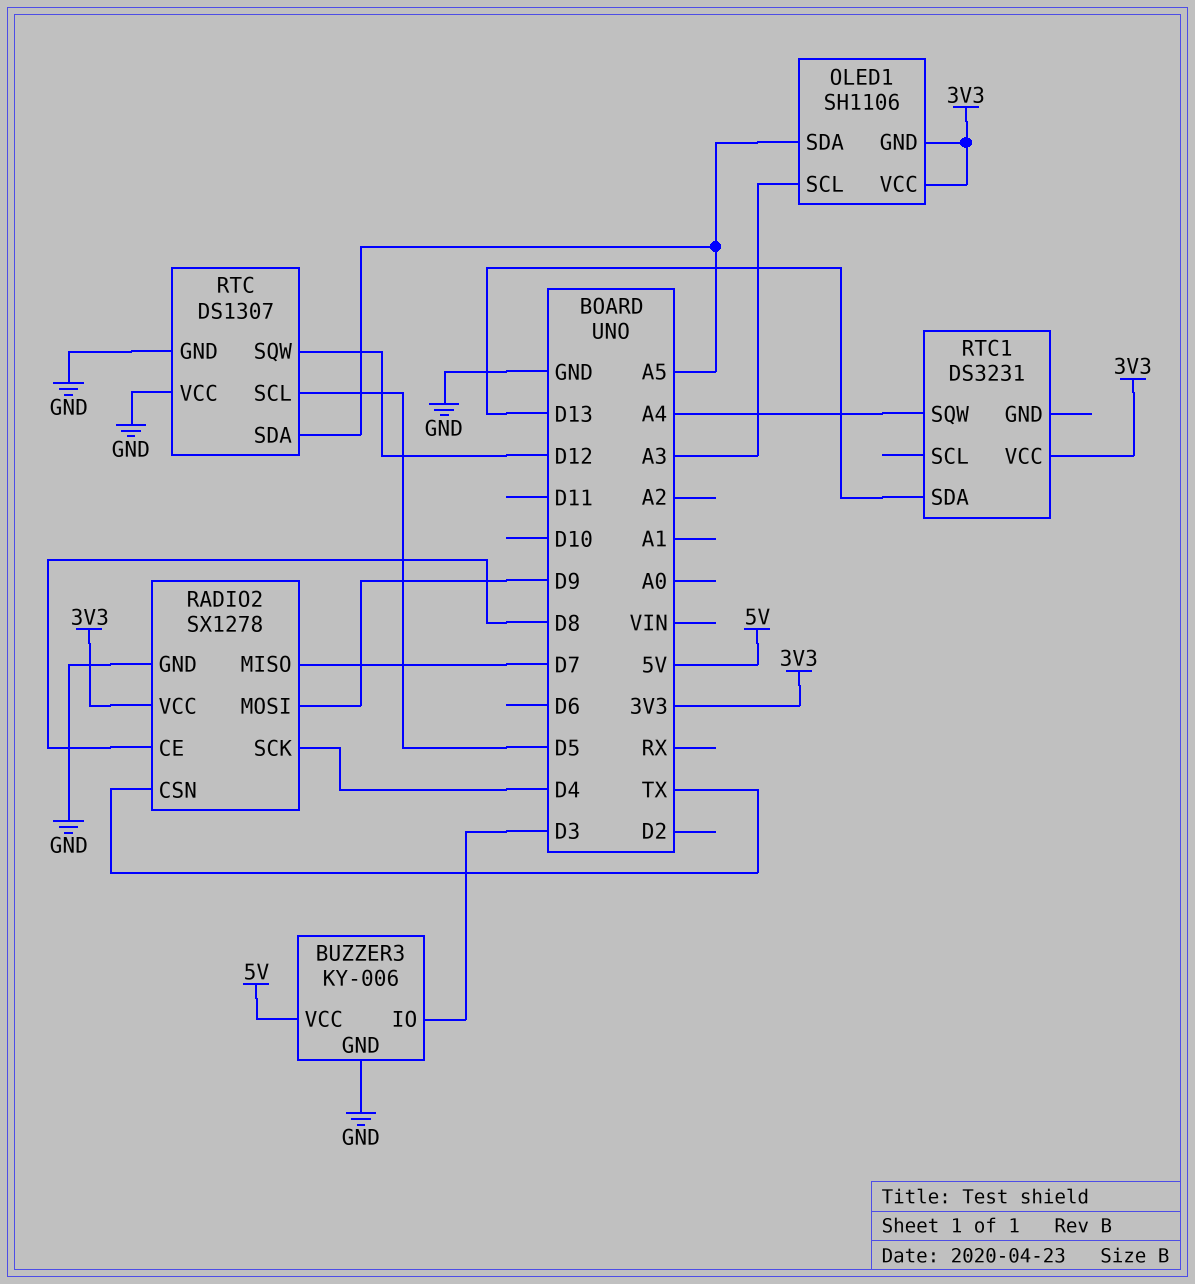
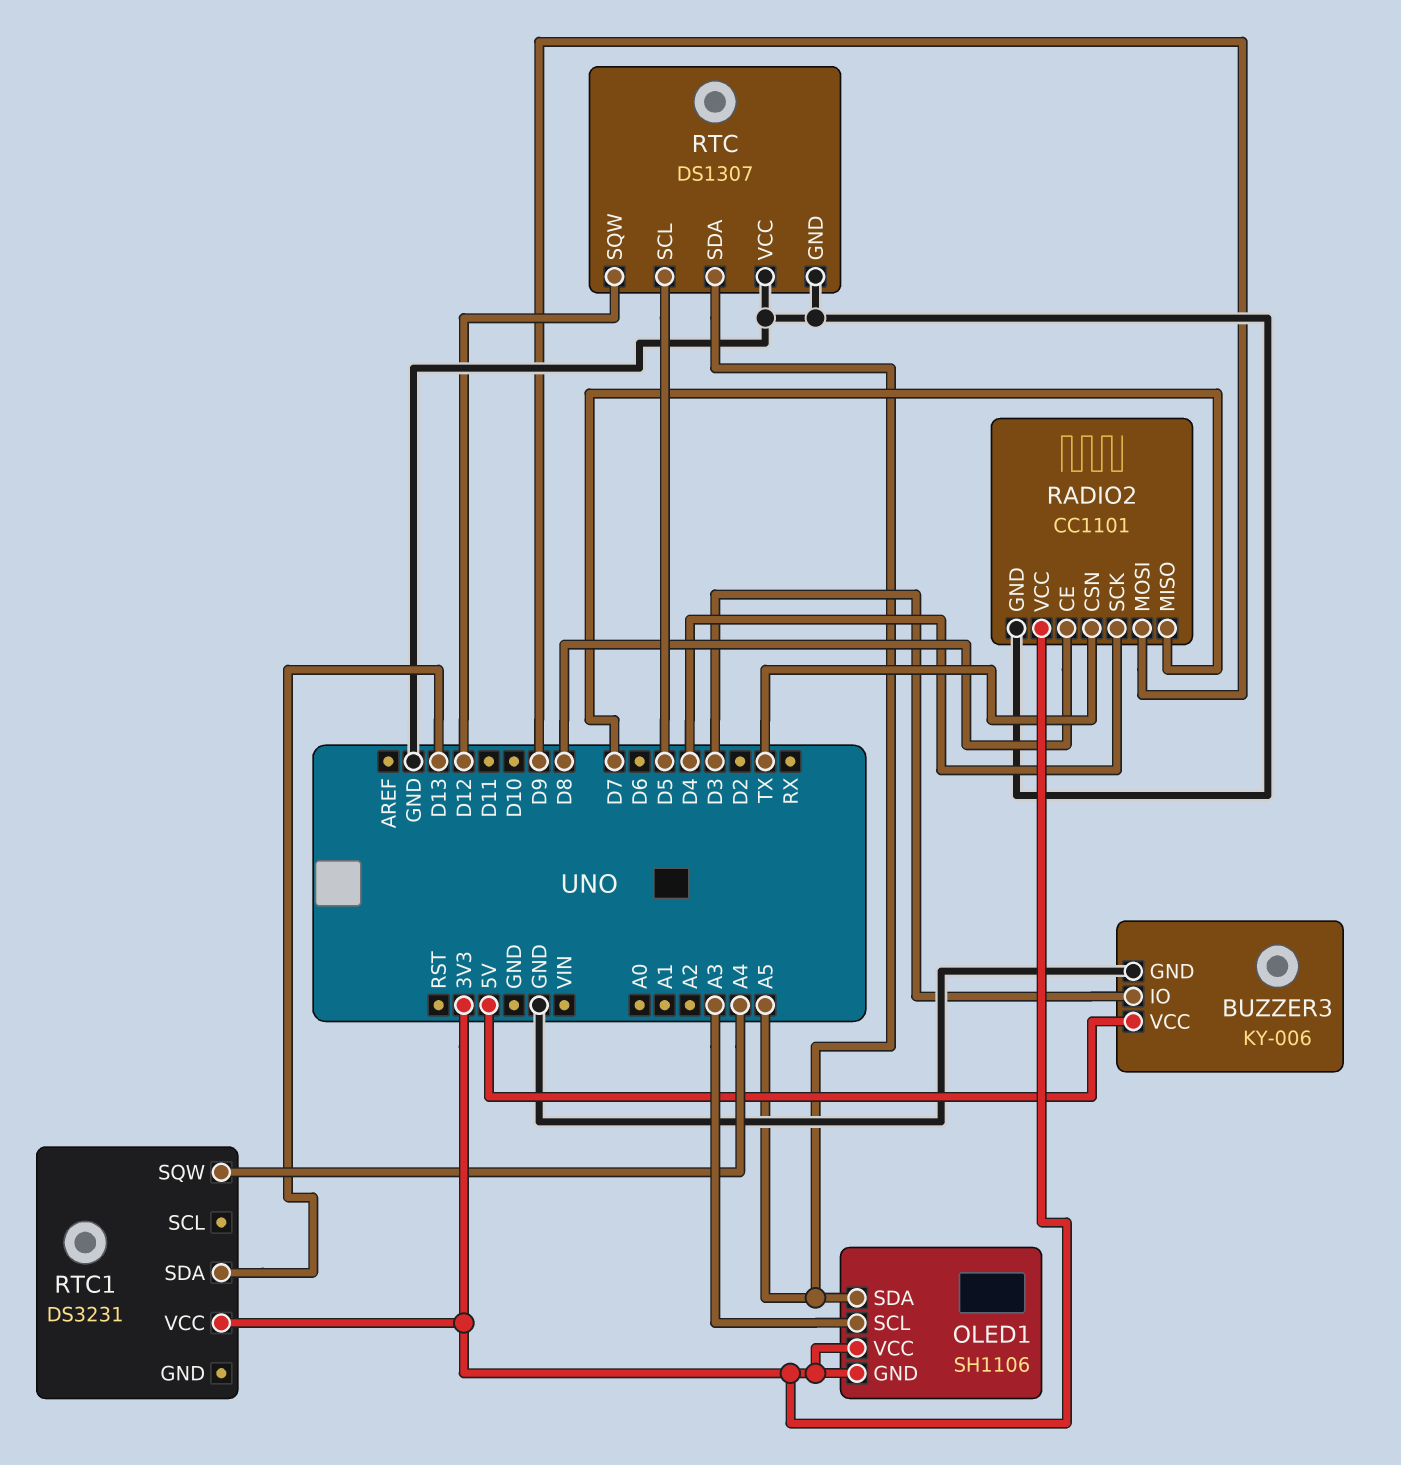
RADIO2: SX1278 -> CC1101

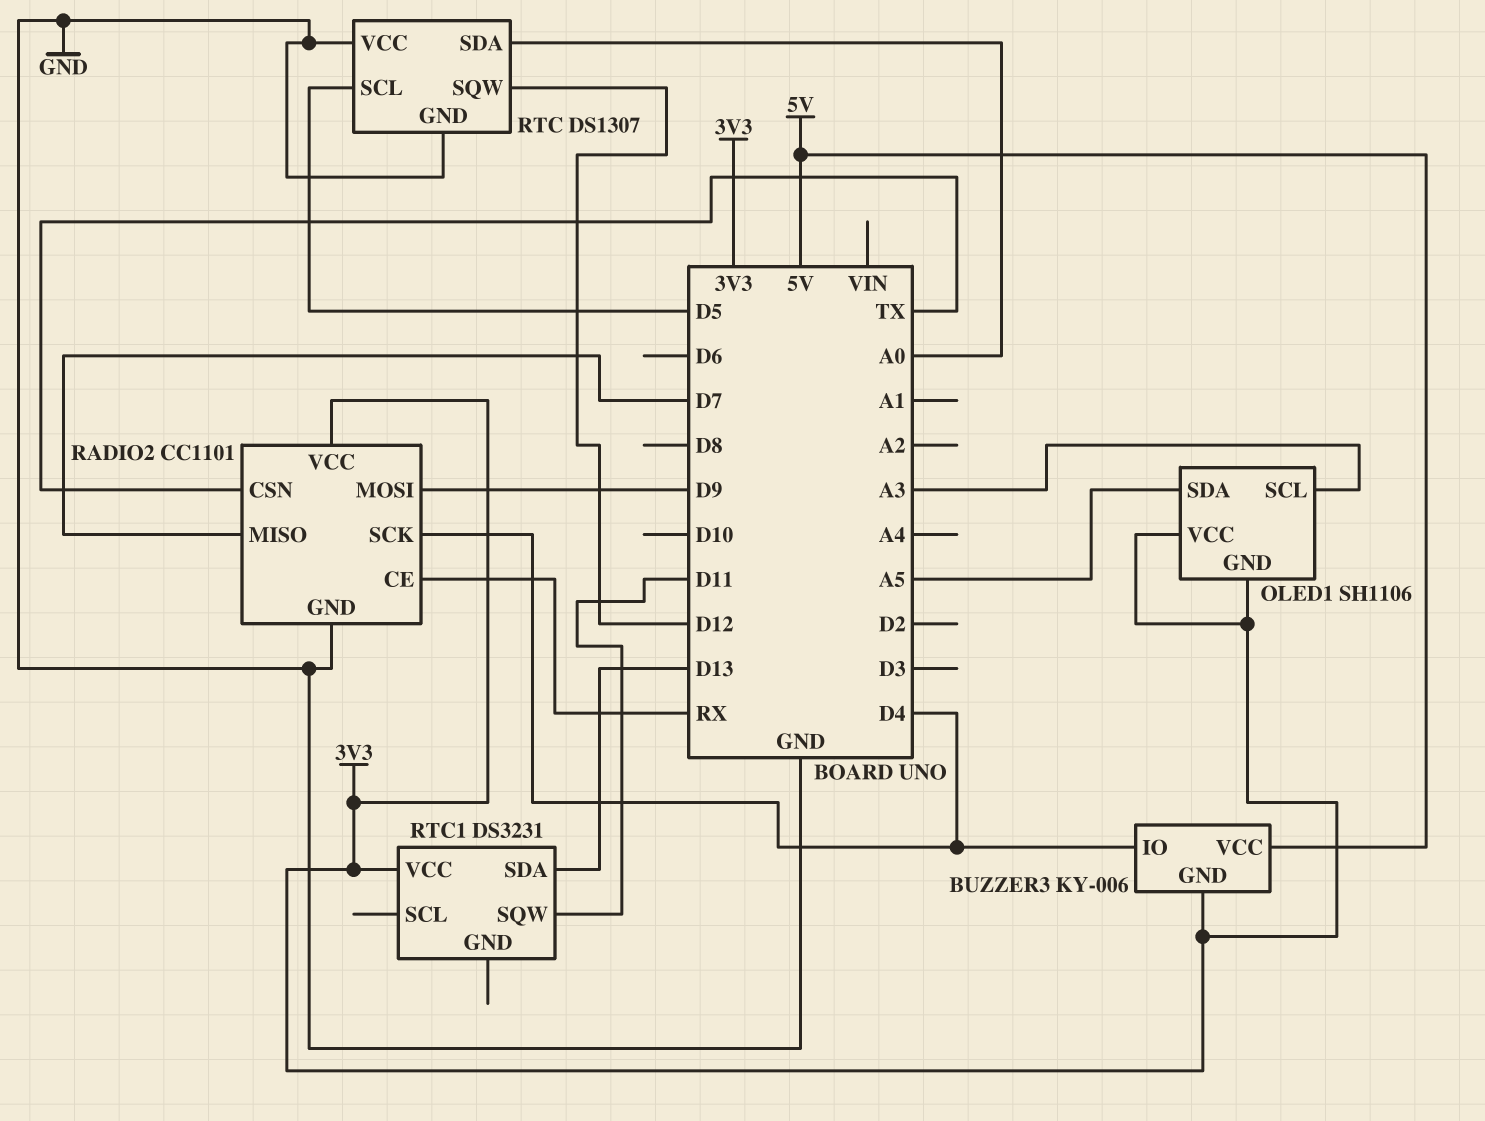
BUZZER3 pin GND: GND -> 3V3
BUZZER3 pin IO: D3 -> D4
RADIO2 pin CE: D8 -> RX
RTC pin SDA: A5 -> A0
RTC1 pin SQW: A4 -> D11

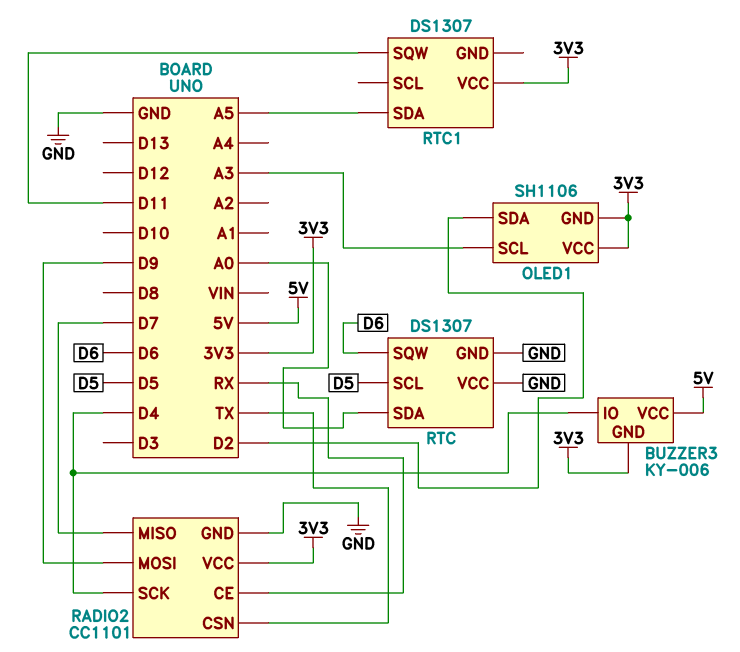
OLED1 pin SDA: A5 -> D2
RTC pin SQW: D12 -> D6
RTC1: DS3231 -> DS1307
RTC1 pin SDA: D13 -> A5

